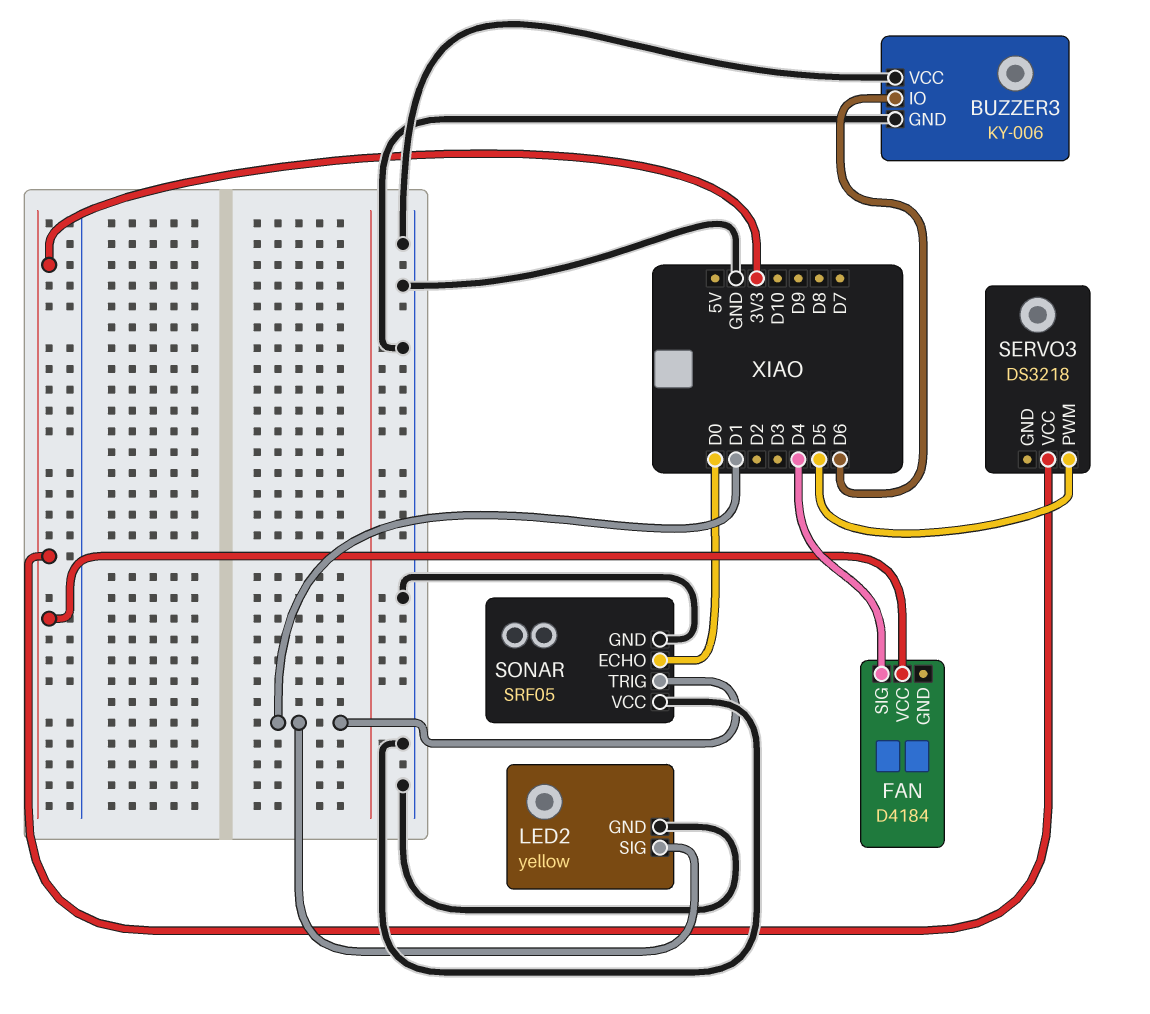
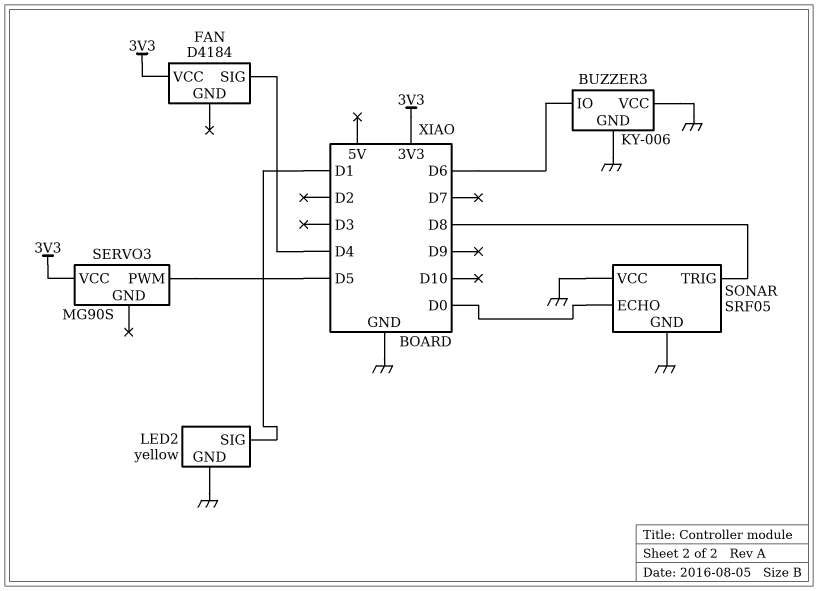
SERVO3: DS3218 -> MG90S
SONAR pin TRIG: D1 -> D8

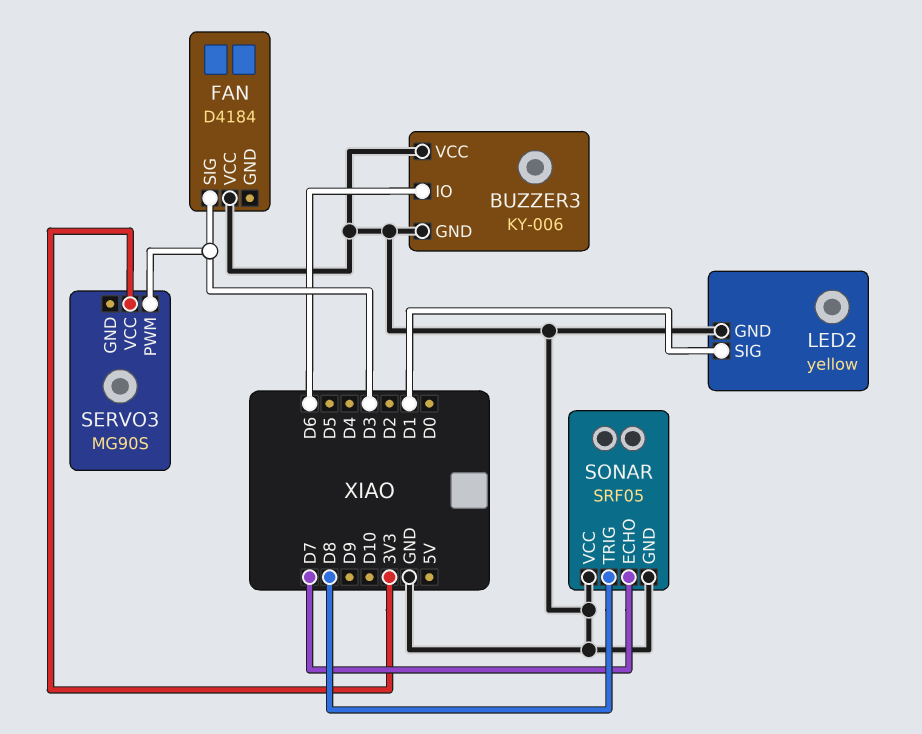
FAN pin SIG: D4 -> D3
FAN pin VCC: 3V3 -> GND
SERVO3 pin PWM: D5 -> D3
SONAR pin ECHO: D0 -> D7

